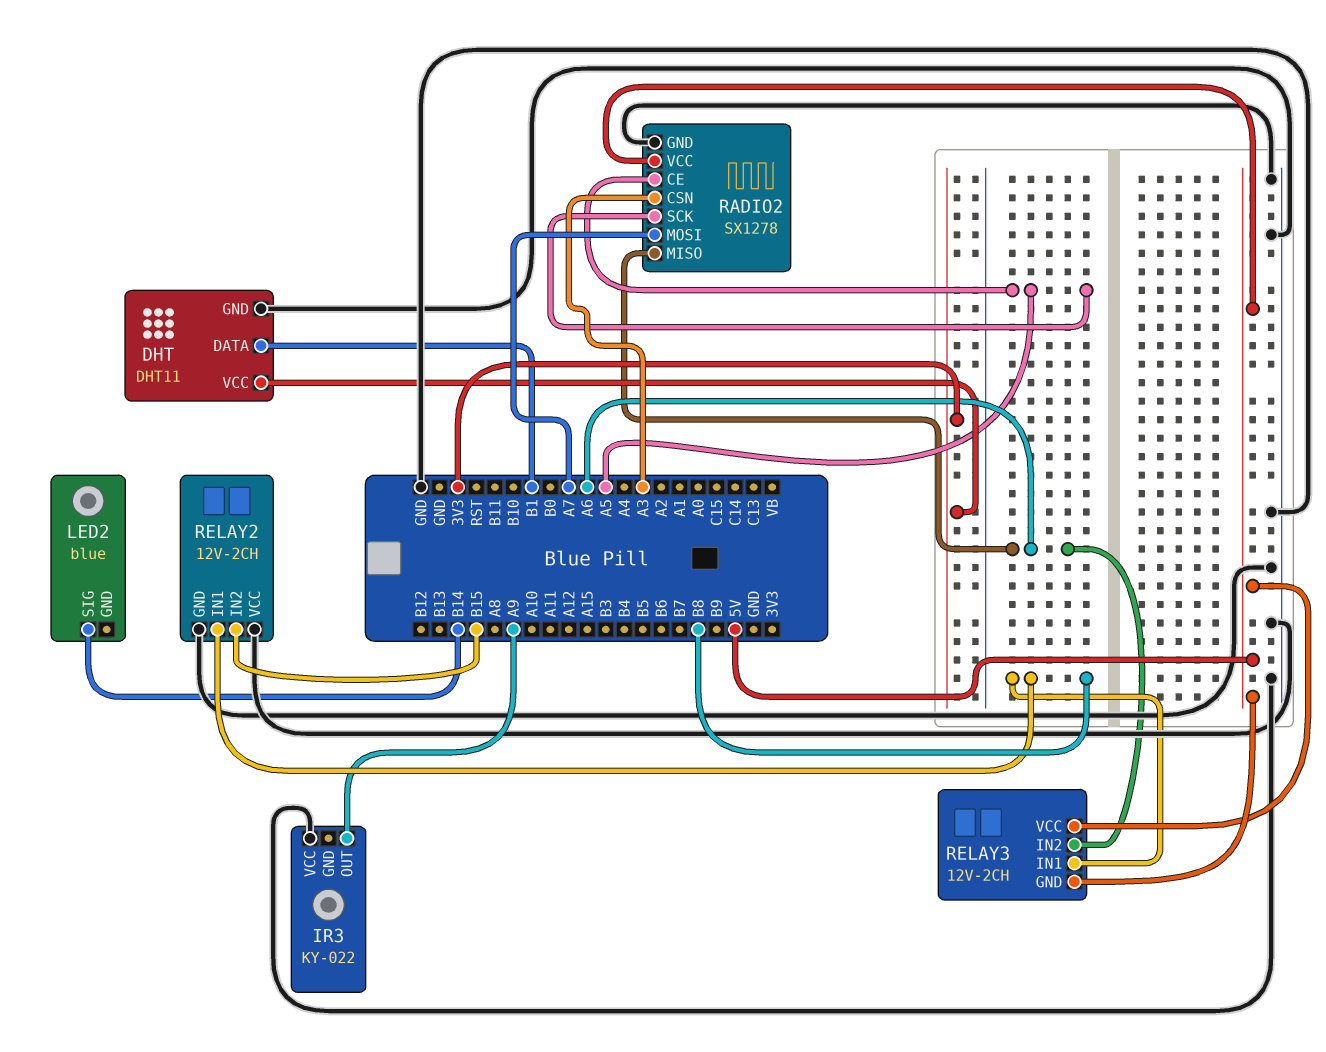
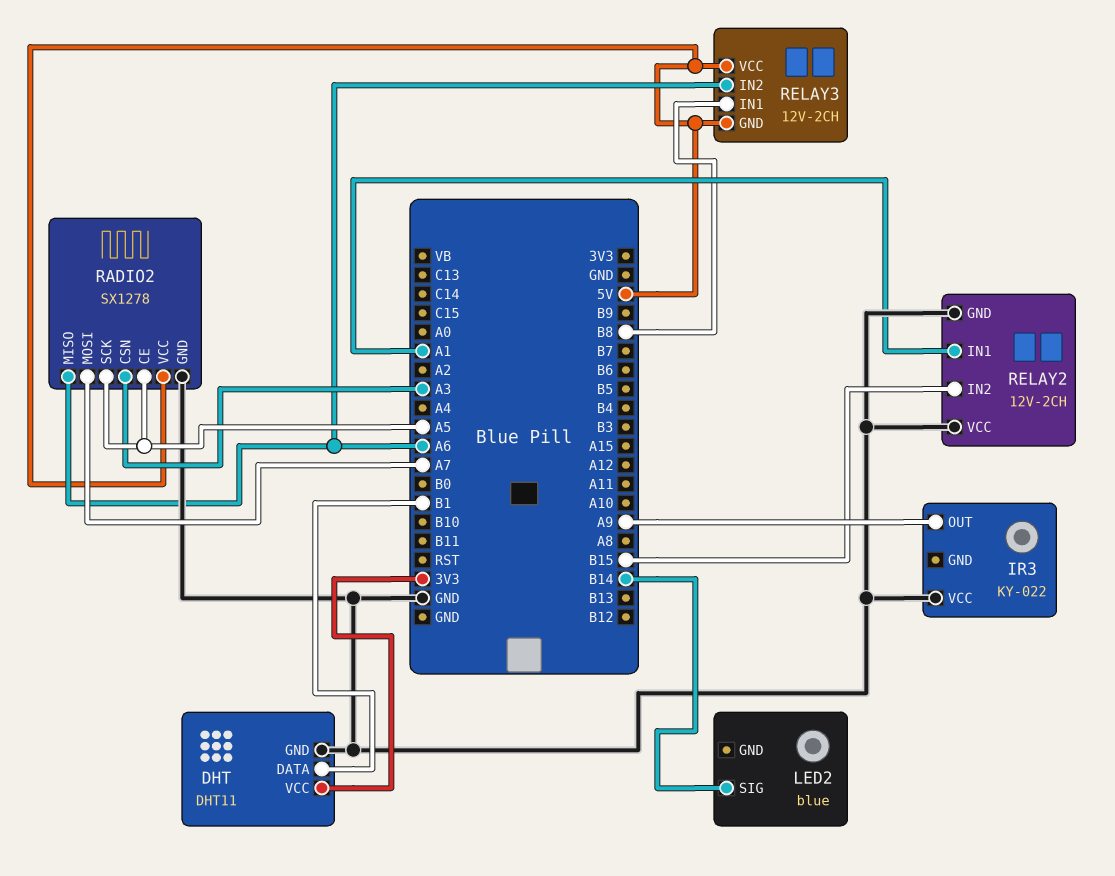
RELAY2 pin IN1: B8 -> A1

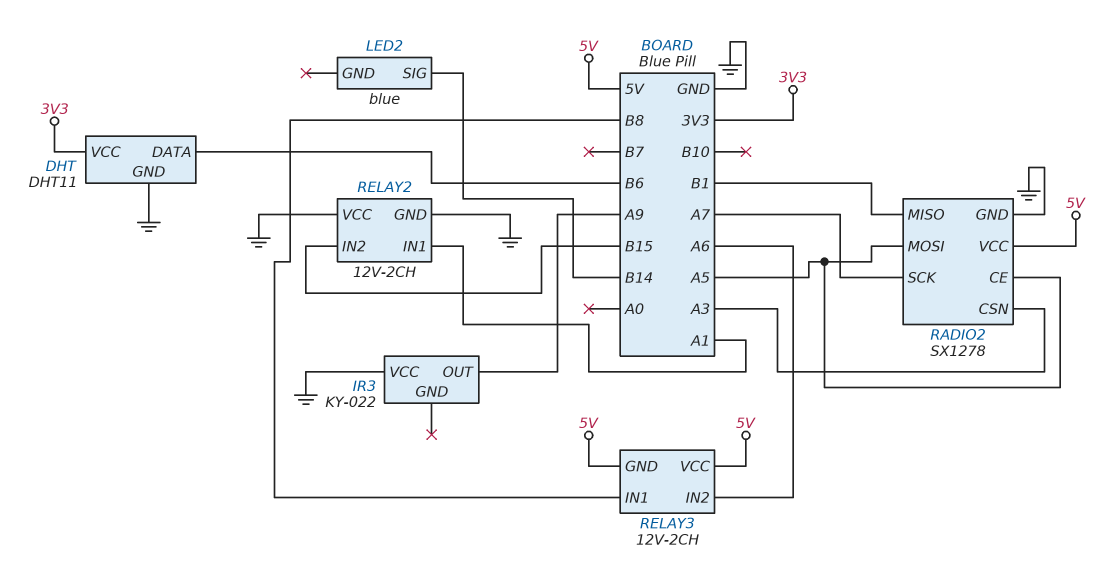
DHT pin DATA: B1 -> B6
RADIO2 pin MISO: A6 -> B1
RADIO2 pin MOSI: A7 -> A5
RADIO2 pin SCK: A5 -> A7

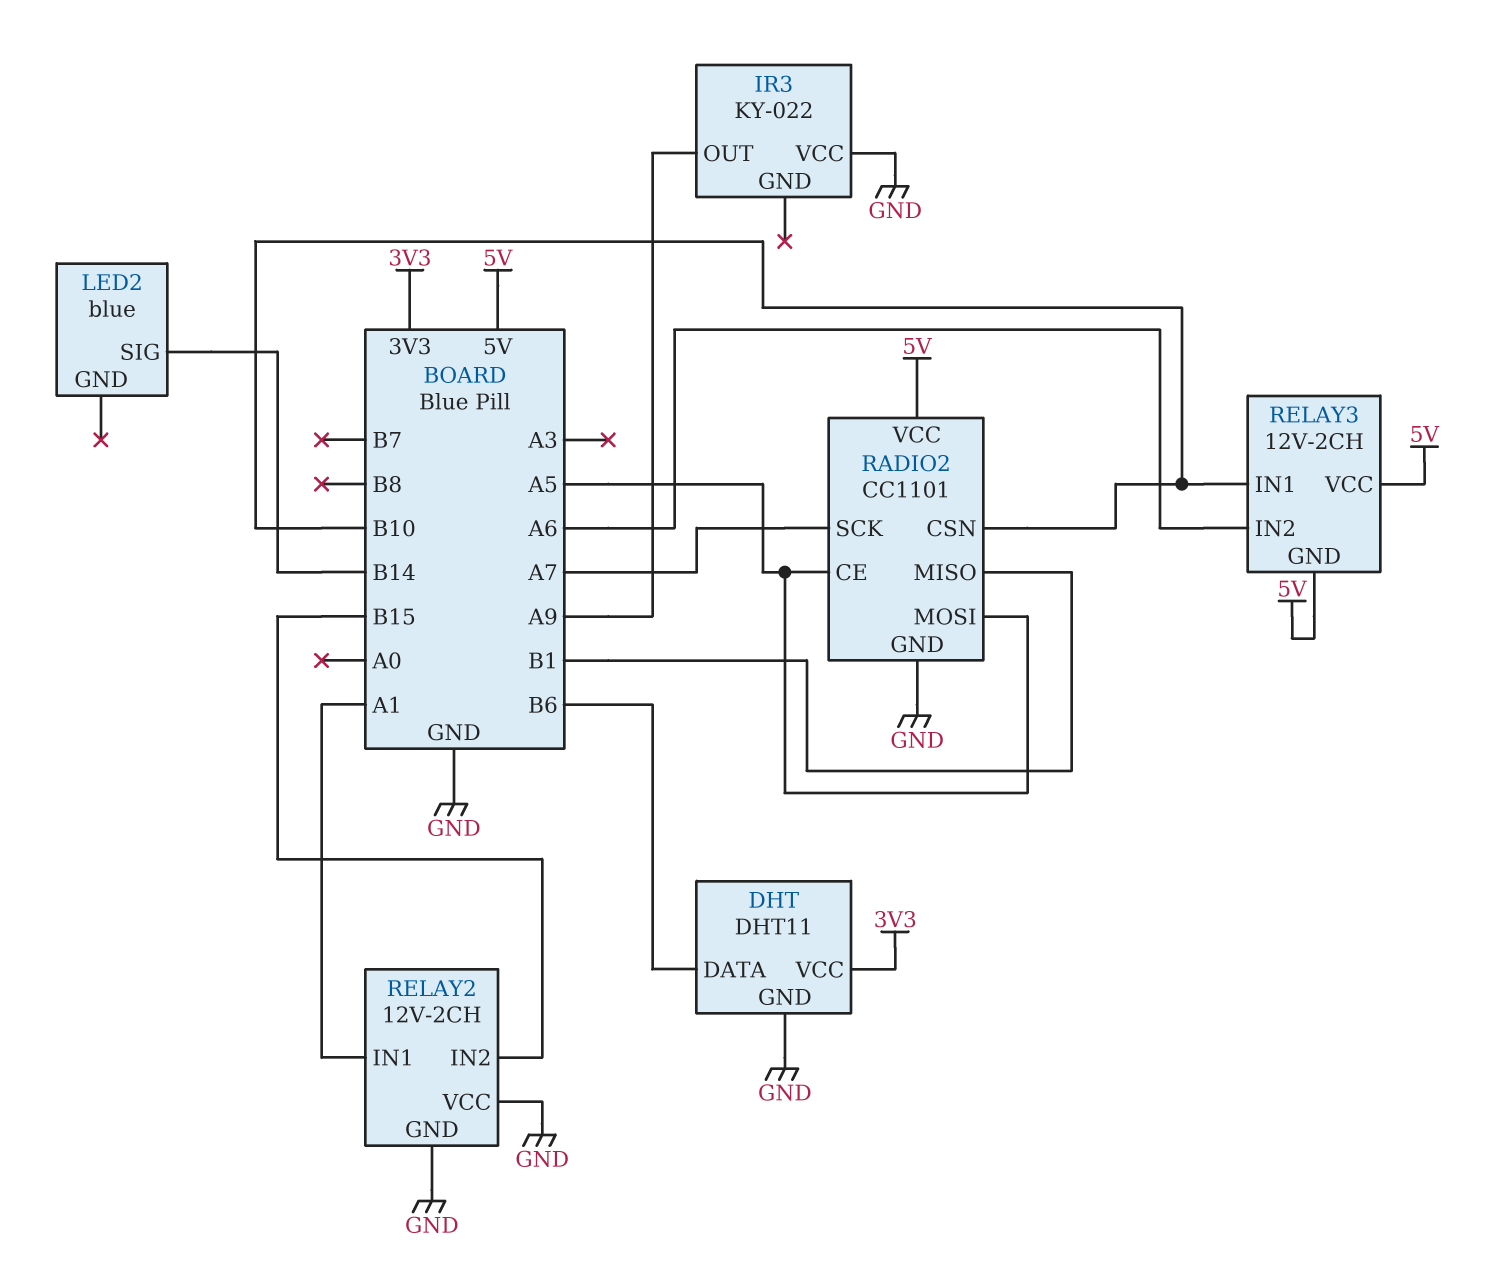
RADIO2: SX1278 -> CC1101
RADIO2 pin CSN: A3 -> B10
RELAY3 pin IN1: B8 -> B10

